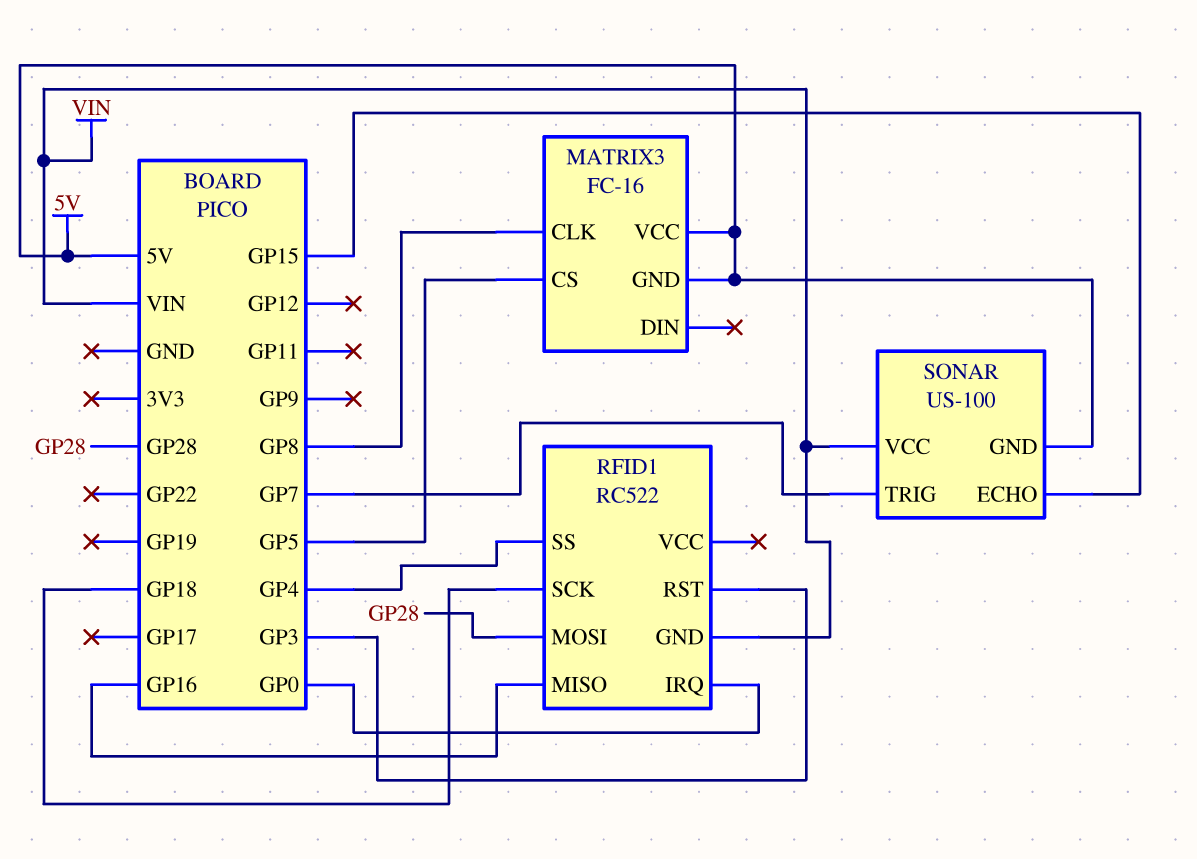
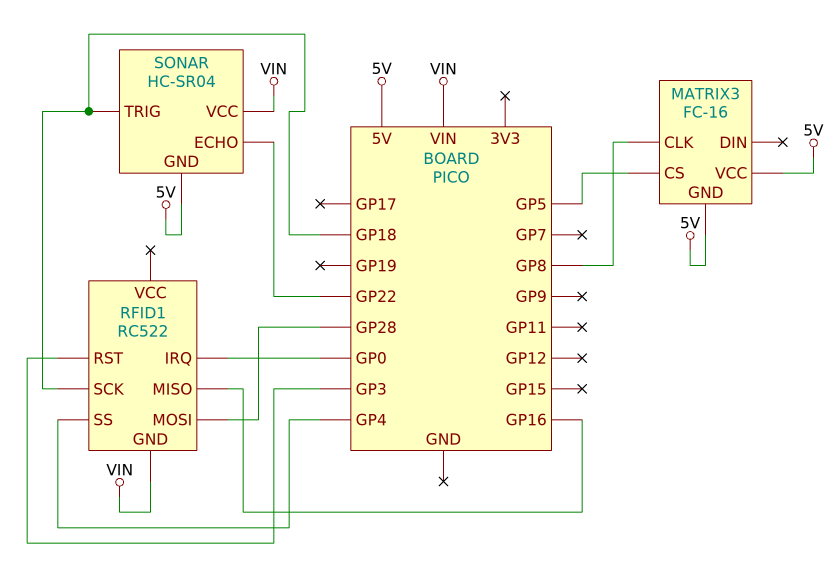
SONAR: US-100 -> HC-SR04
SONAR pin ECHO: GP15 -> GP22
SONAR pin TRIG: GP7 -> GP18

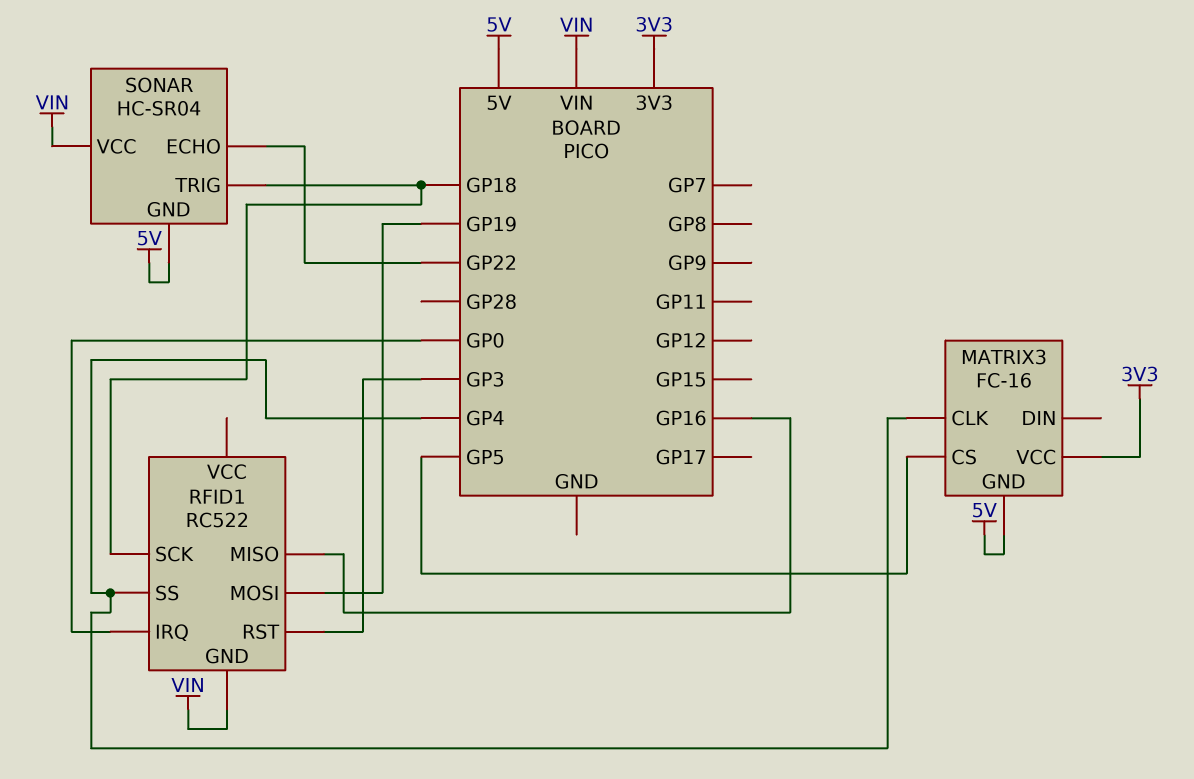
MATRIX3 pin CLK: GP8 -> GP4
MATRIX3 pin VCC: 5V -> 3V3
RFID1 pin MOSI: GP28 -> GP19

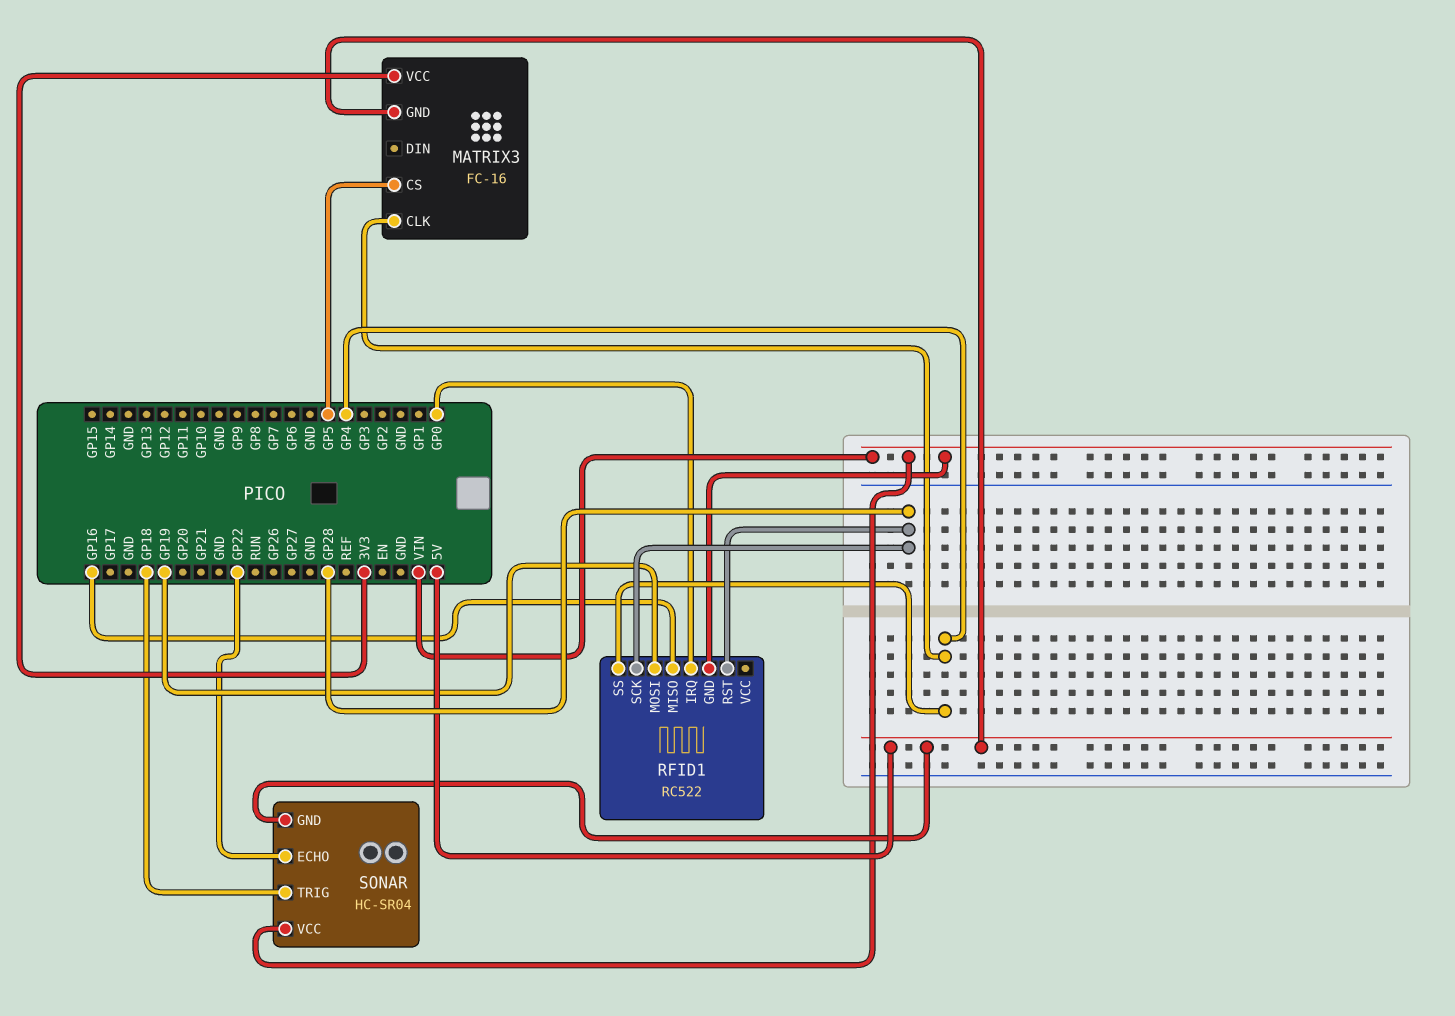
RFID1 pin RST: GP3 -> GP28
RFID1 pin SCK: GP18 -> GP28

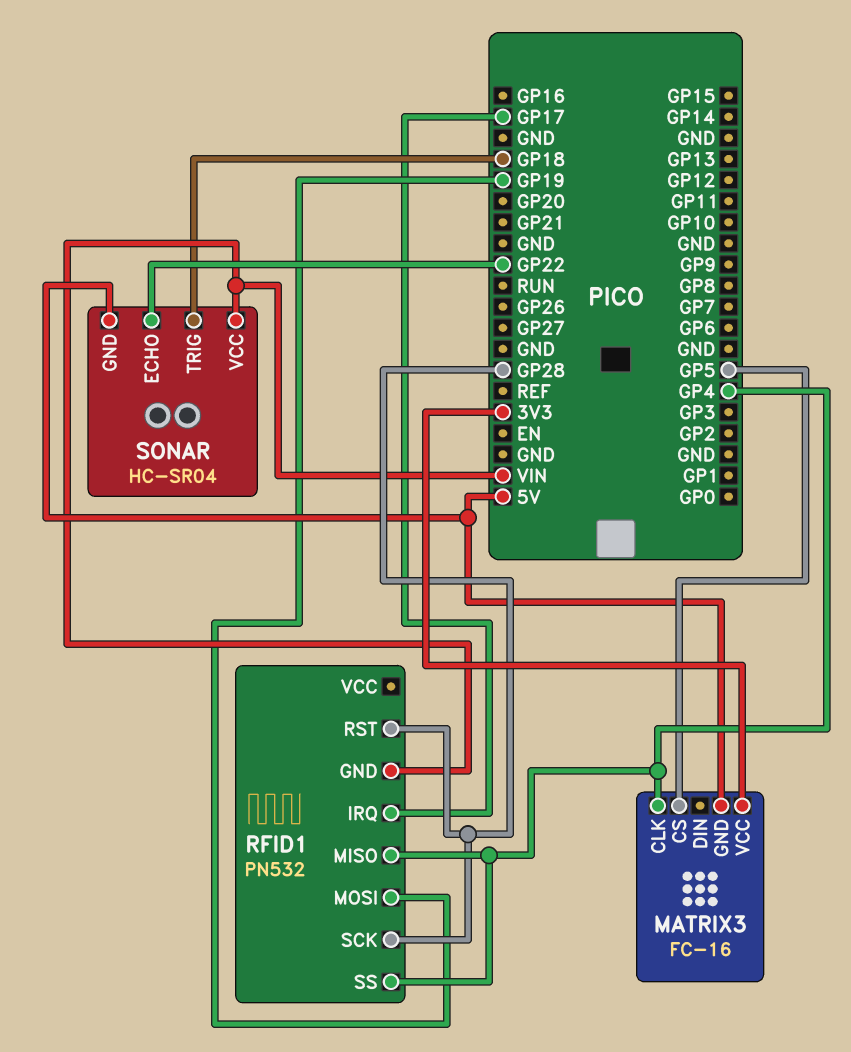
RFID1: RC522 -> PN532
RFID1 pin IRQ: GP0 -> GP17
RFID1 pin MISO: GP16 -> GP4

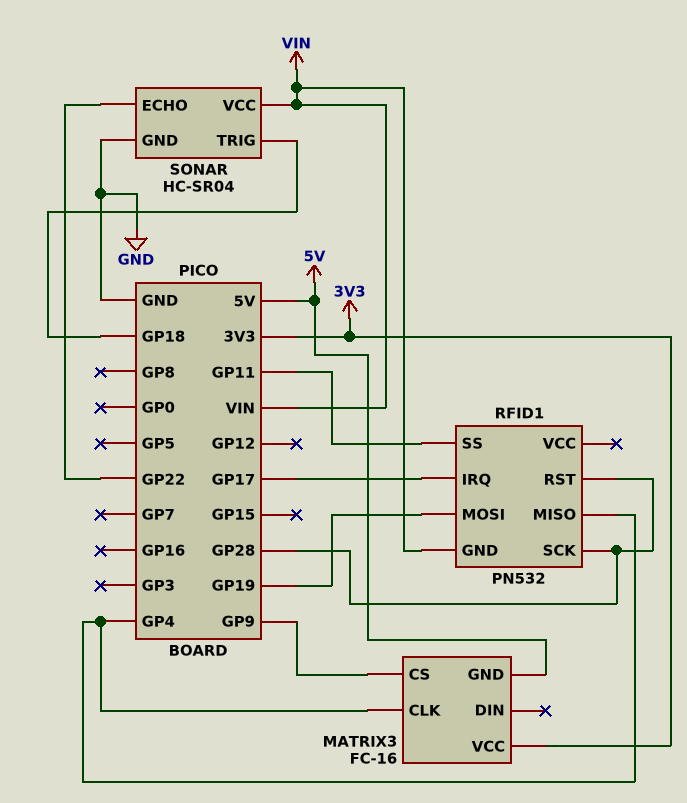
MATRIX3 pin CS: GP5 -> GP9
RFID1 pin SS: GP4 -> GP11
SONAR pin GND: 5V -> GND

